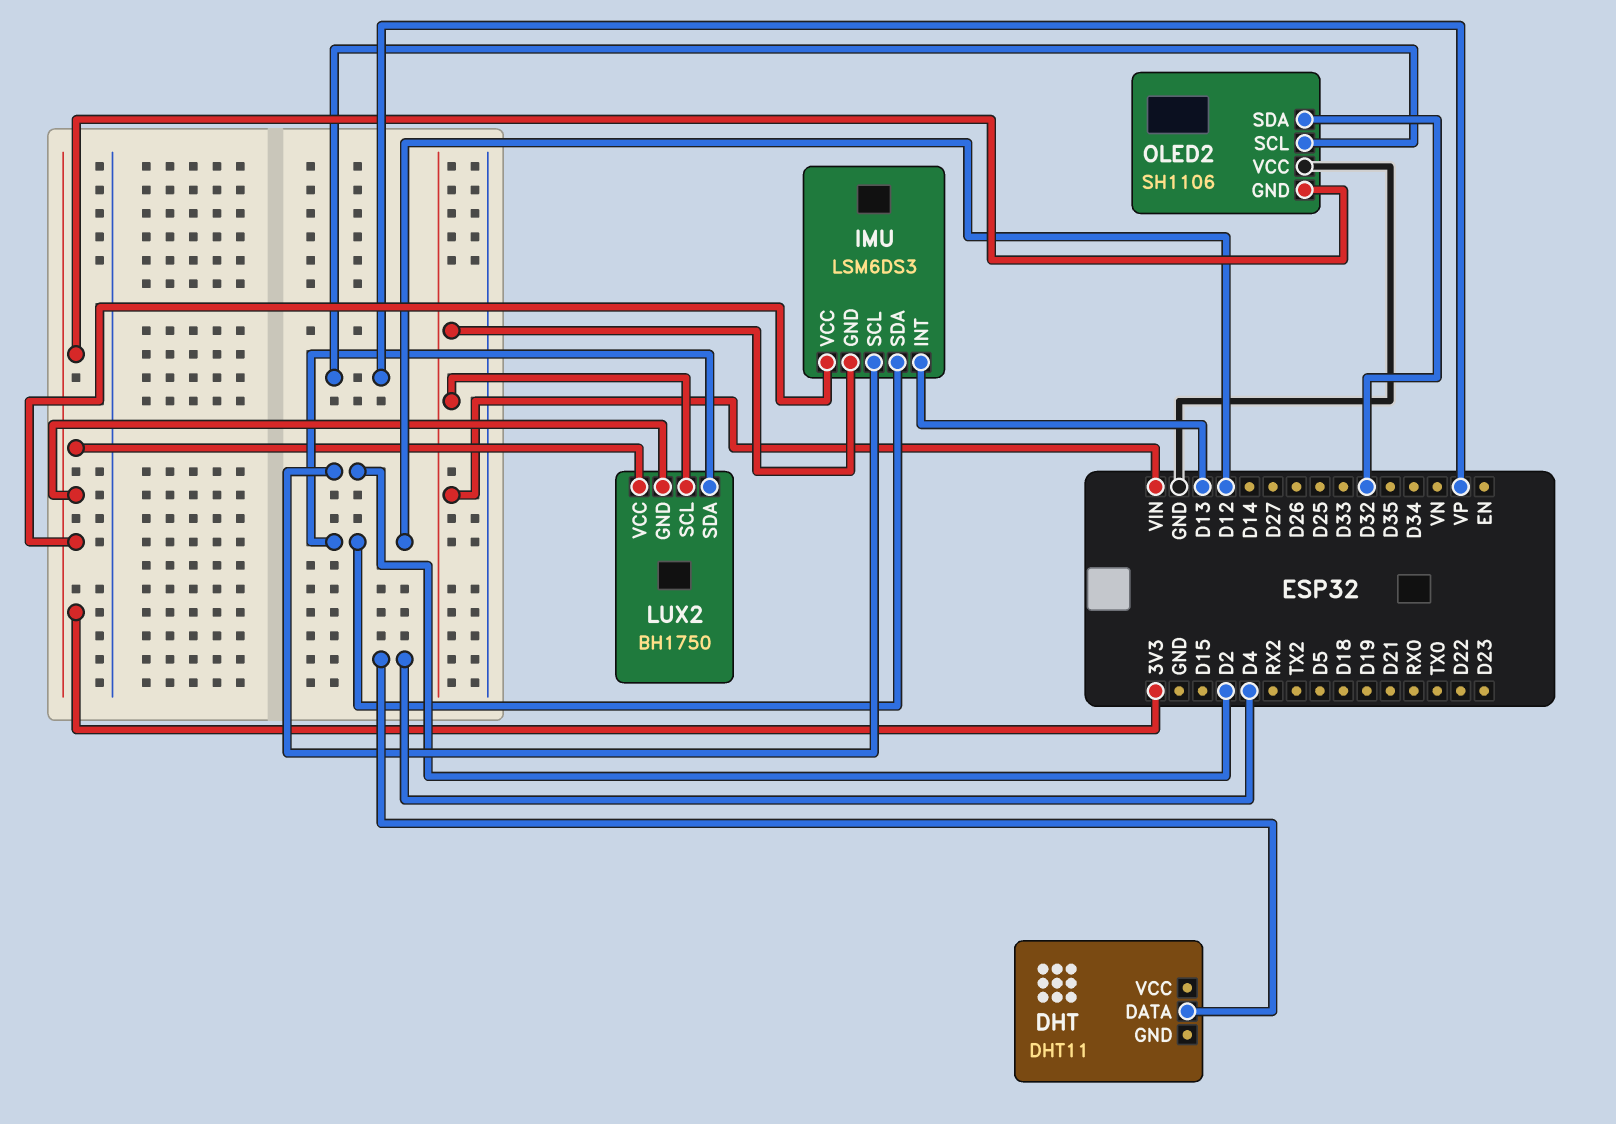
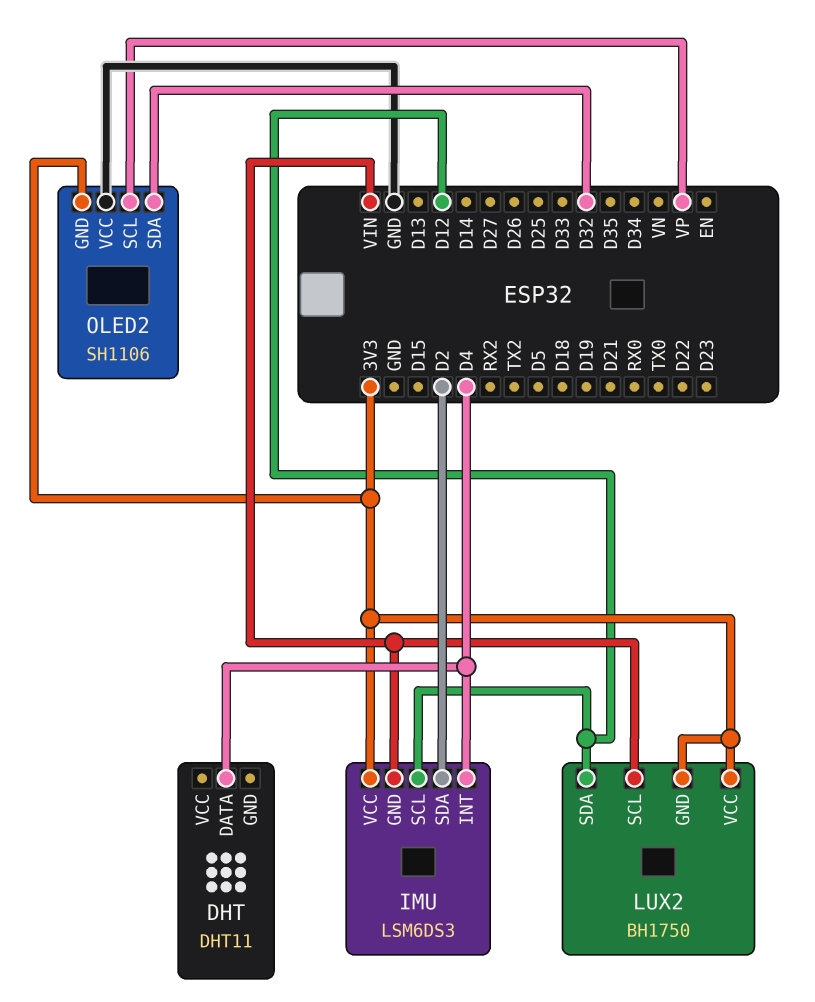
IMU pin INT: D13 -> D4
IMU pin SCL: D2 -> D12
IMU pin SDA: D12 -> D2

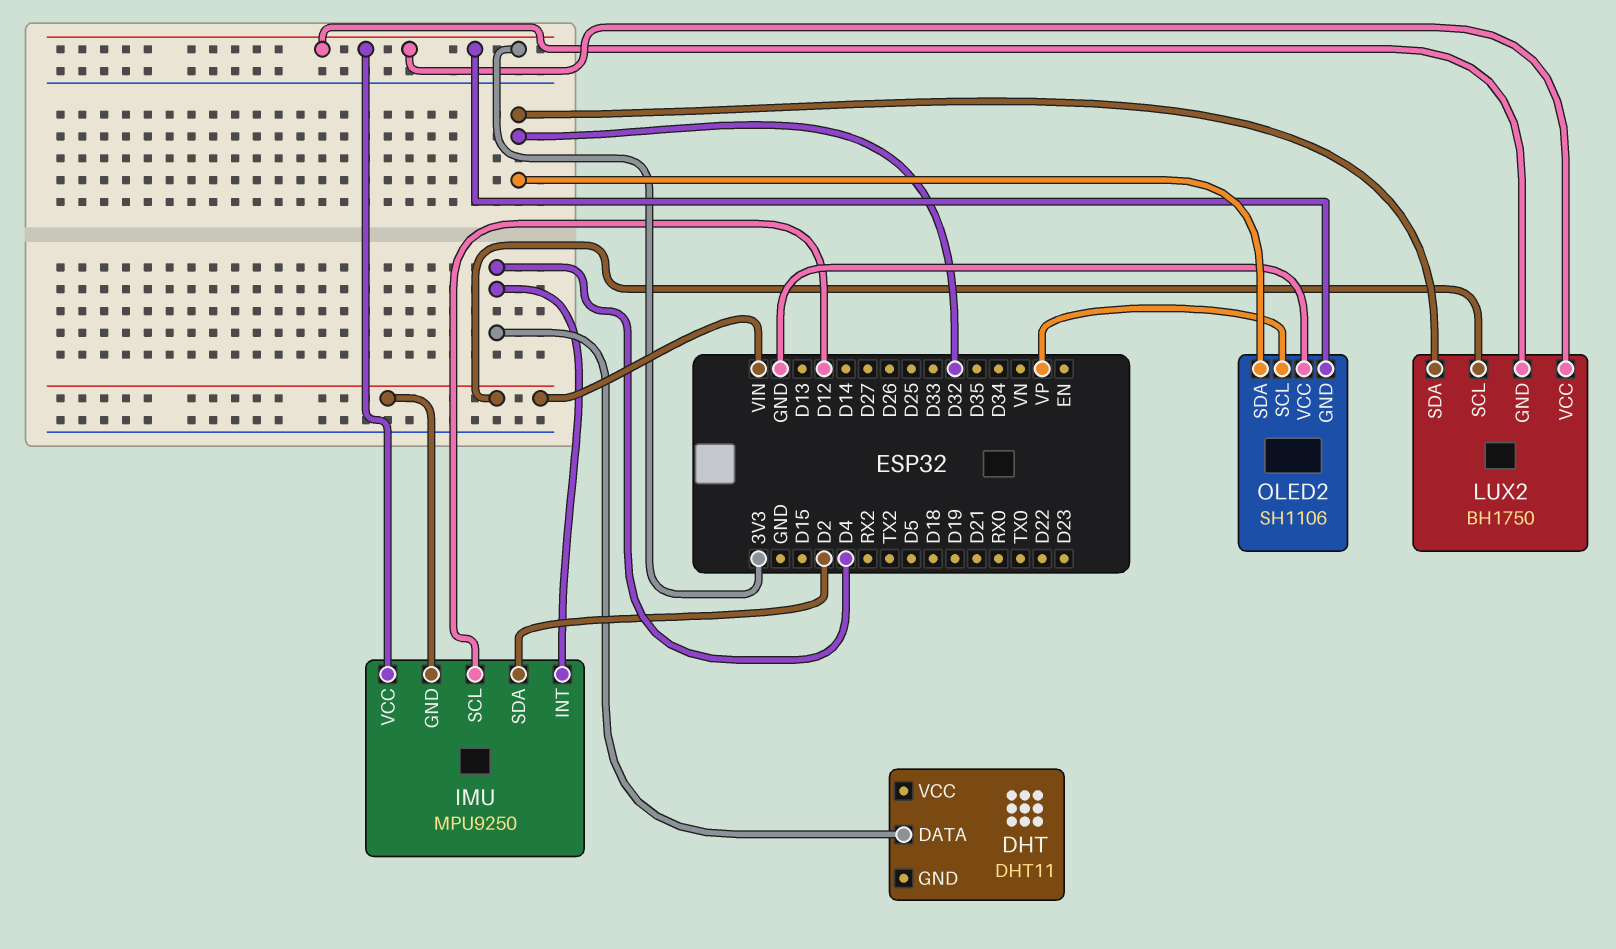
IMU: LSM6DS3 -> MPU9250
LUX2 pin SDA: D12 -> D32

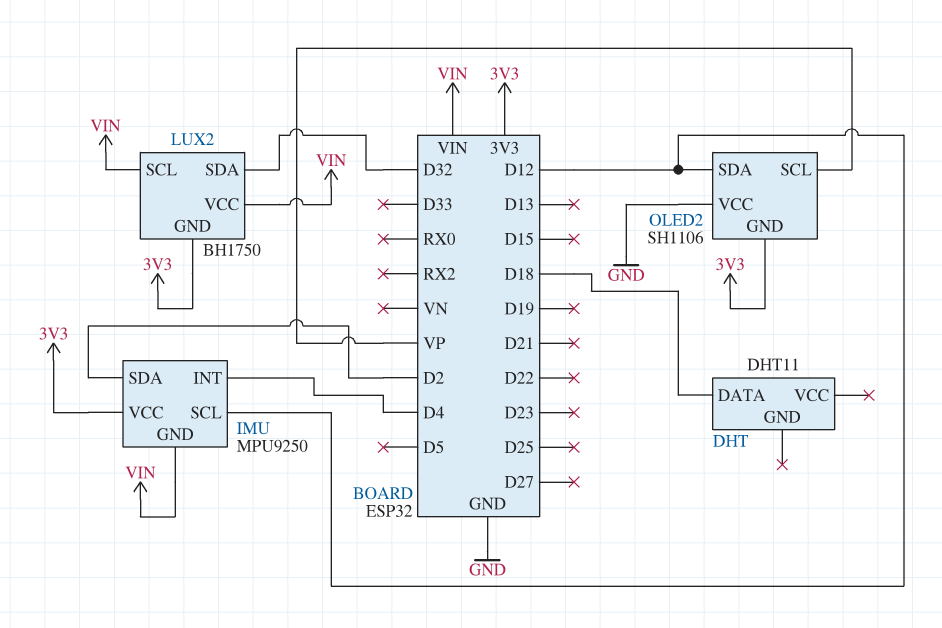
DHT pin DATA: D4 -> D18
LUX2 pin VCC: 3V3 -> VIN
OLED2 pin SDA: D32 -> D12

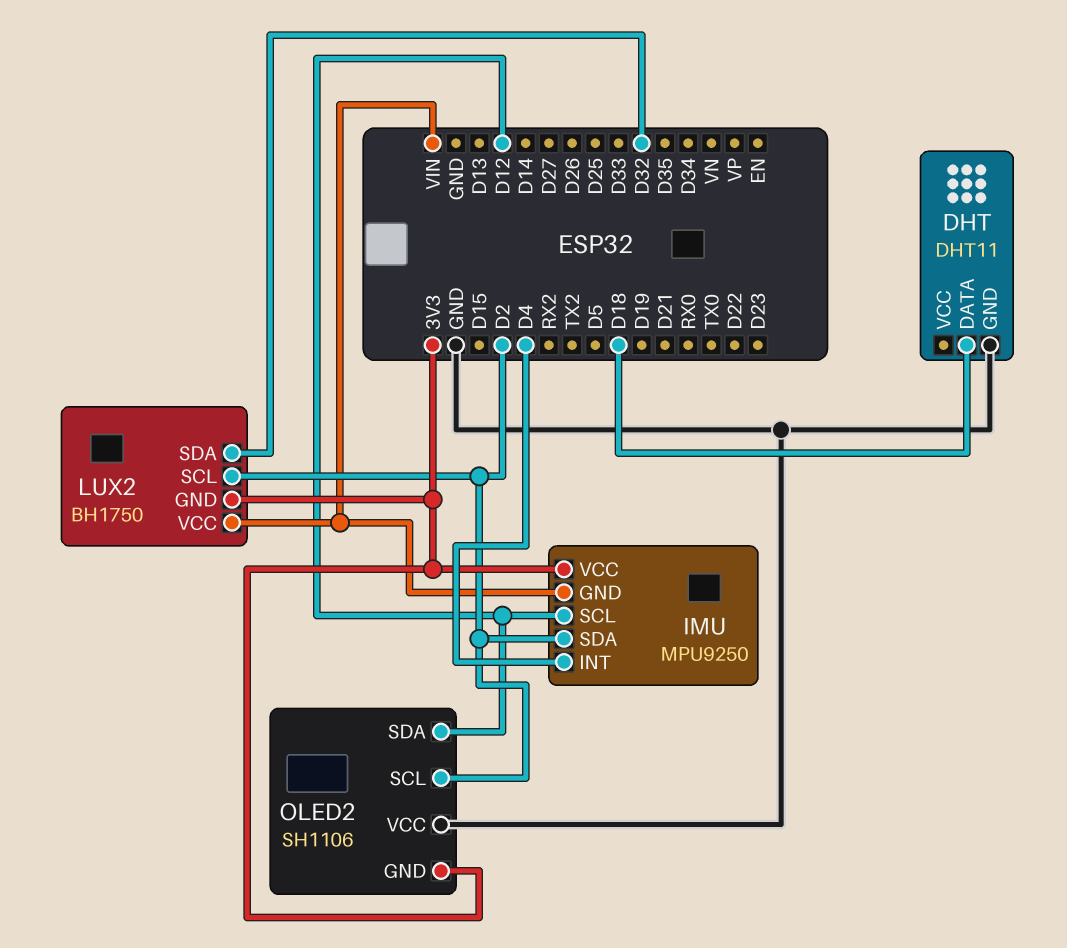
DHT pin GND: none -> GND
LUX2 pin SCL: VIN -> D2
OLED2 pin SCL: VP -> D2

